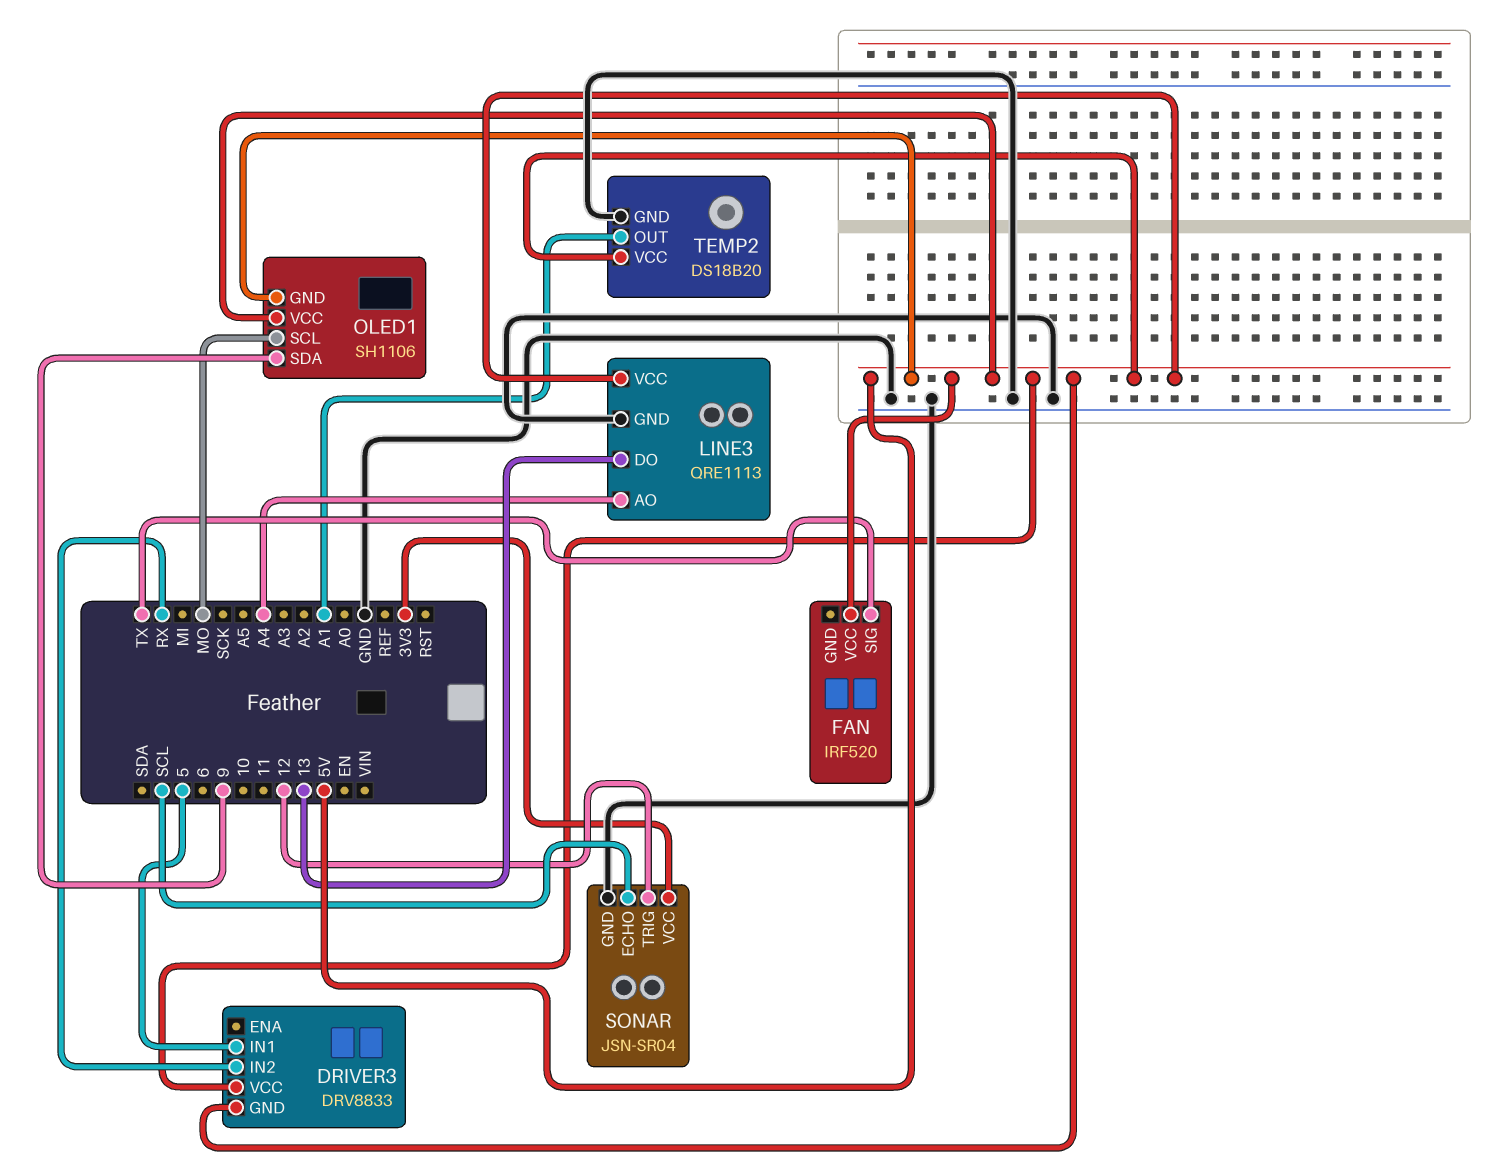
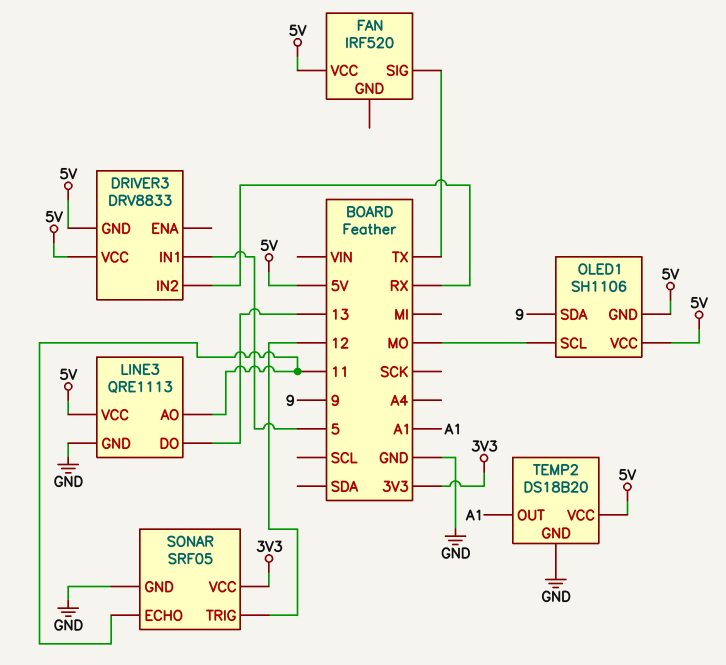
LINE3 pin AO: A4 -> 11
SONAR: JSN-SR04 -> SRF05
SONAR pin ECHO: SCL -> 11

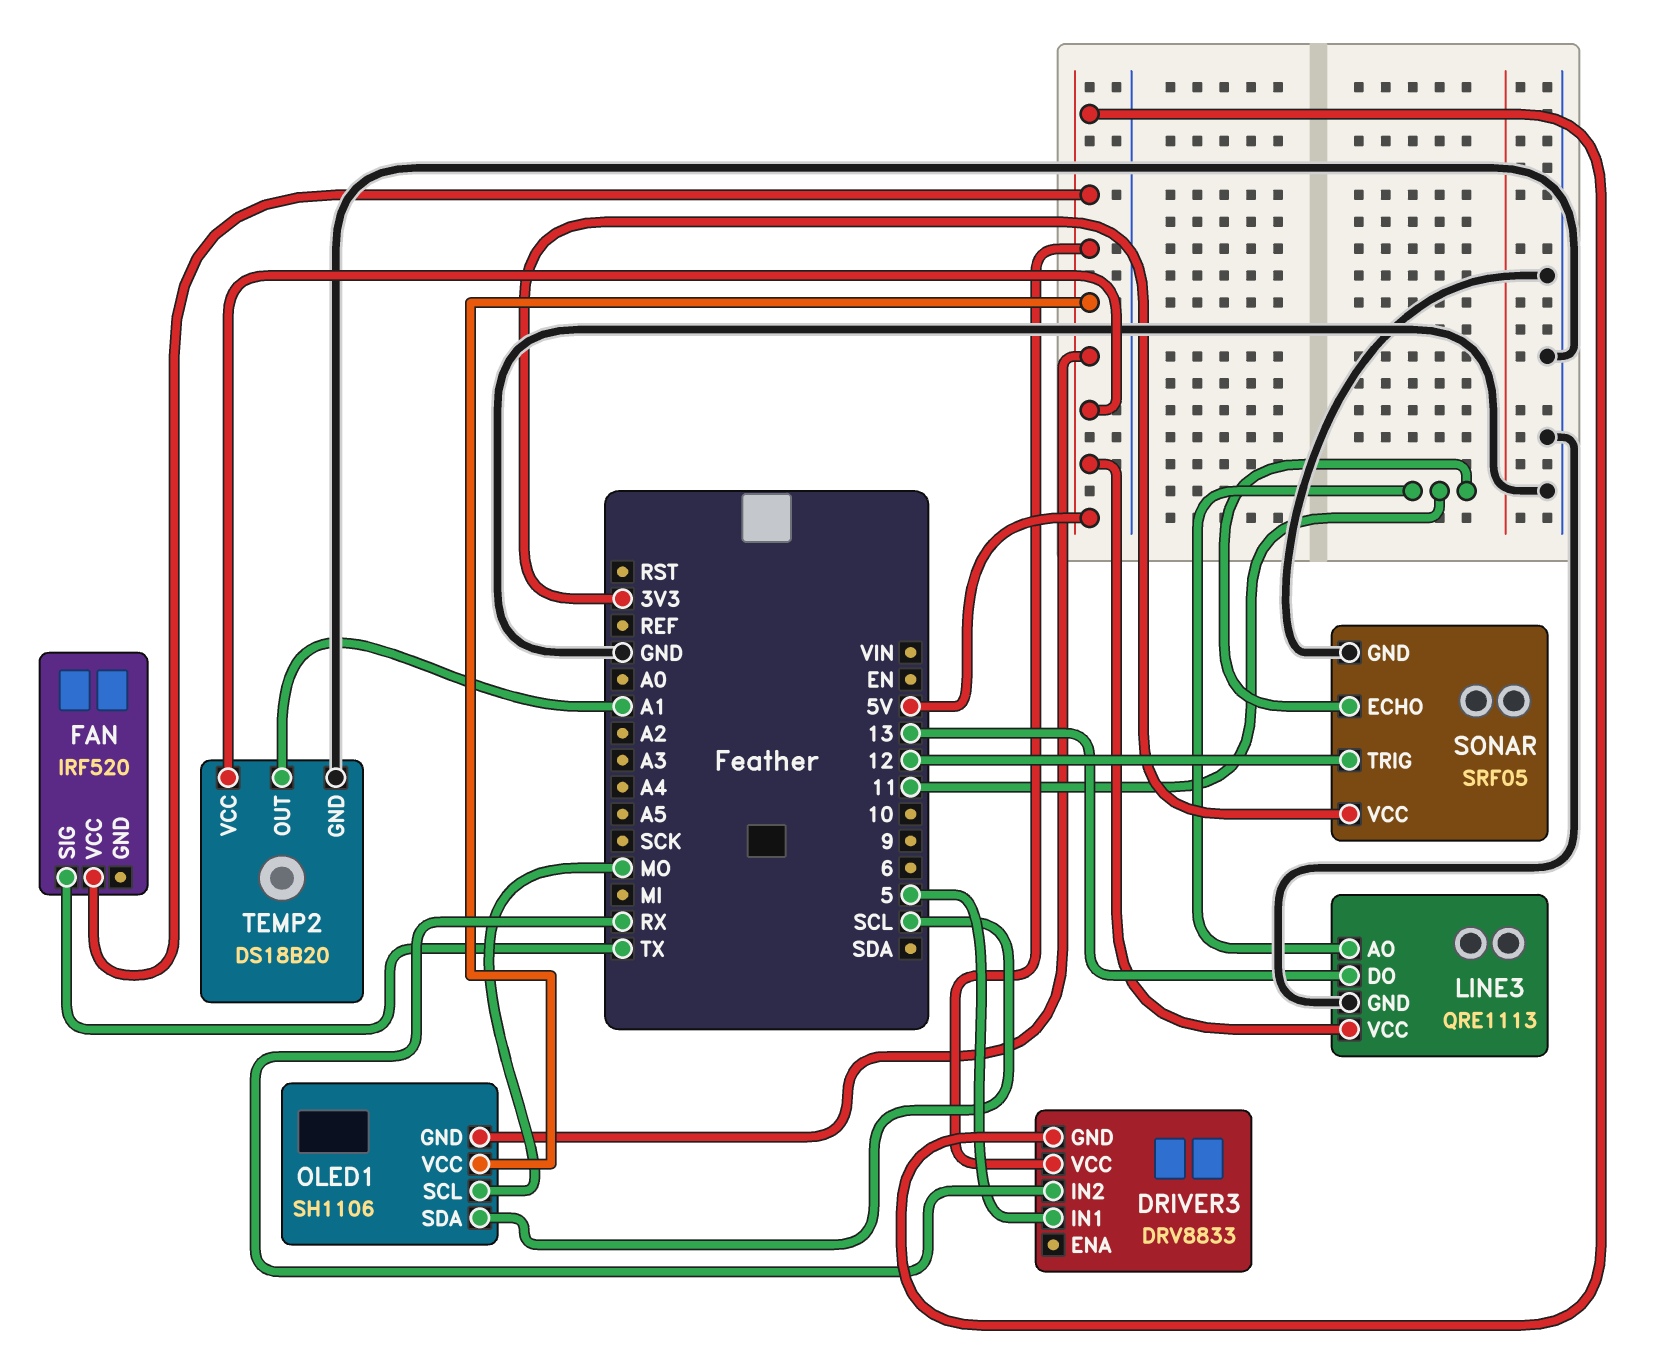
OLED1 pin SDA: 9 -> SCL

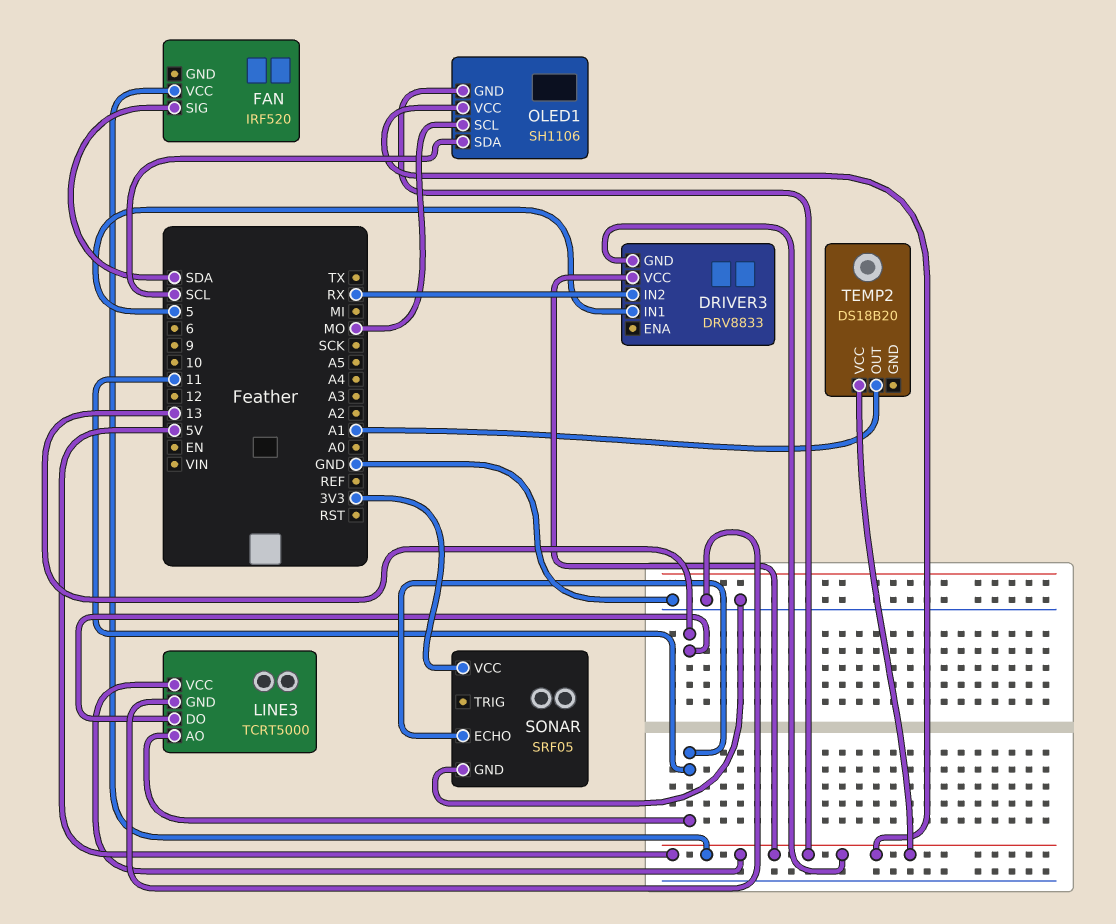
FAN pin SIG: TX -> SDA
LINE3: QRE1113 -> TCRT5000
SONAR pin TRIG: 12 -> none
TEMP2 pin GND: GND -> none

